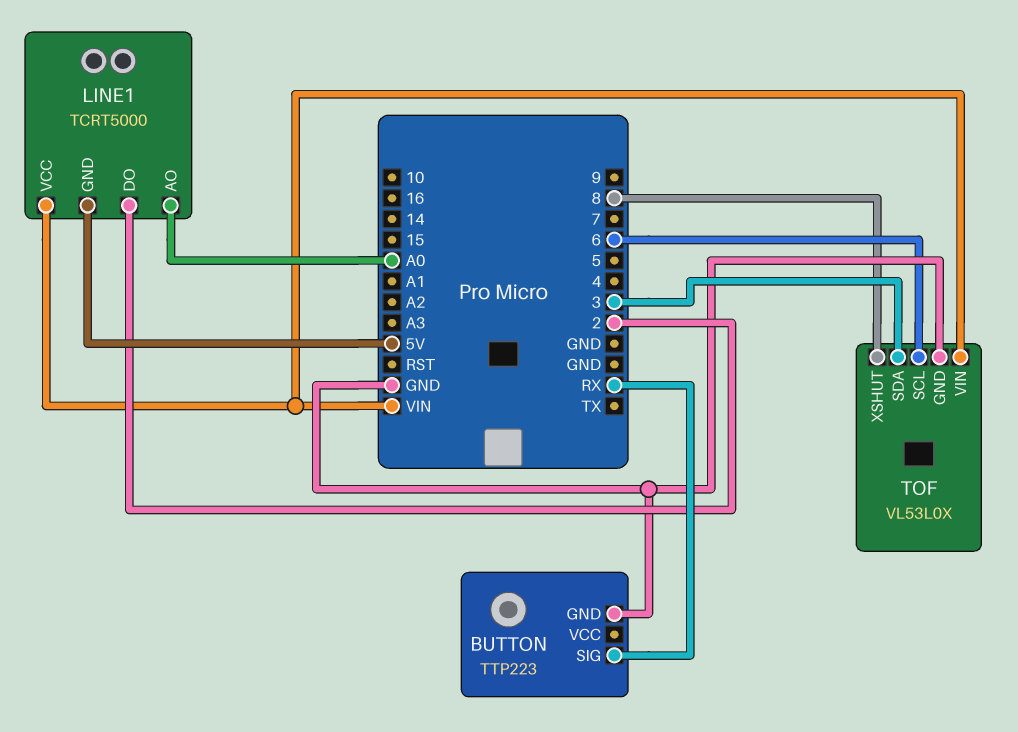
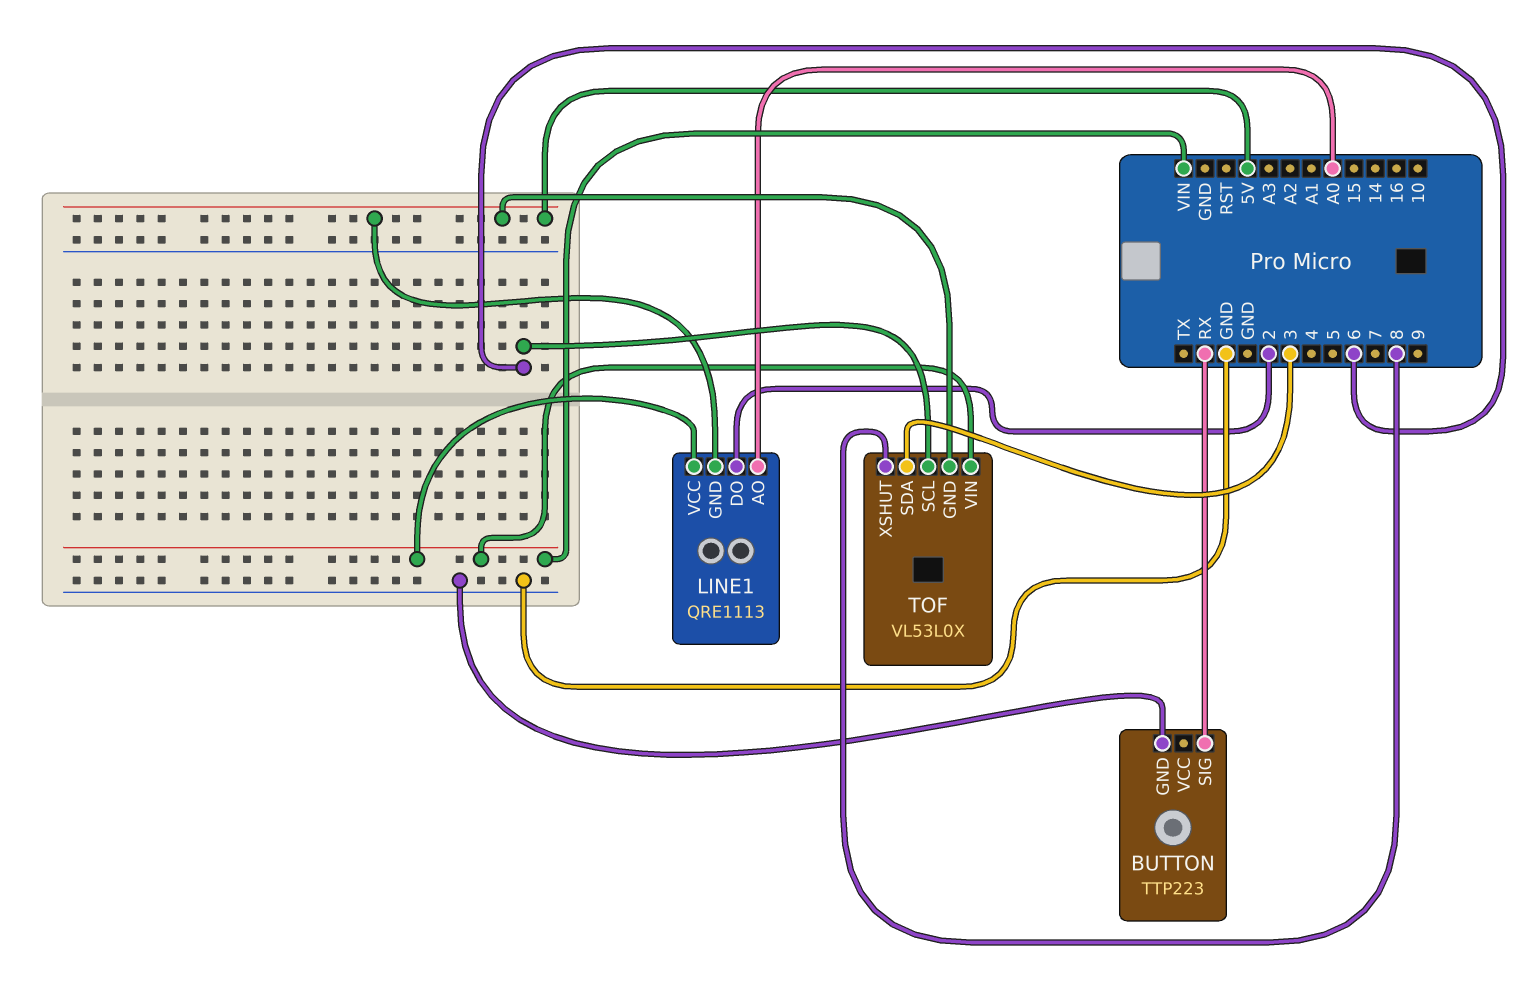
LINE1: TCRT5000 -> QRE1113
TOF pin GND: GND -> 5V

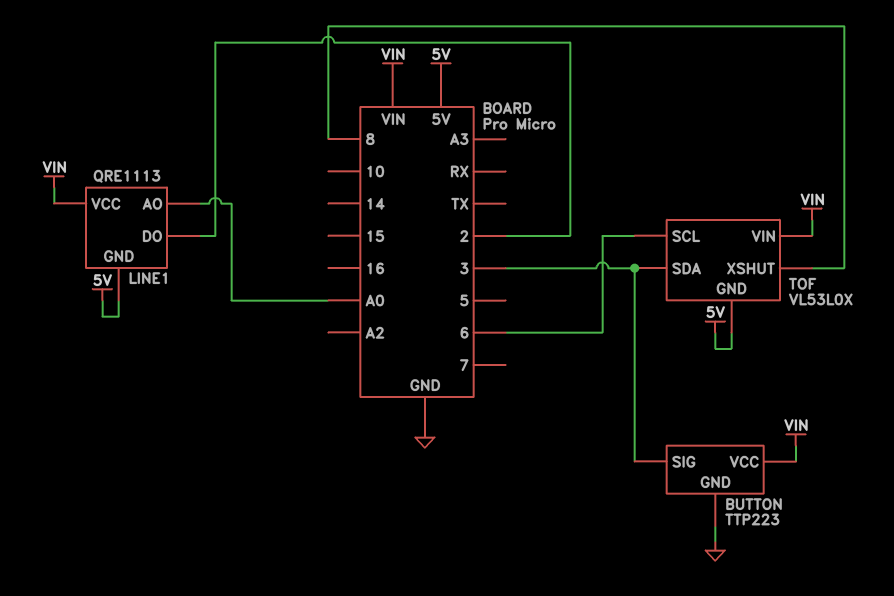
BUTTON pin SIG: RX -> 3
BUTTON pin VCC: none -> VIN

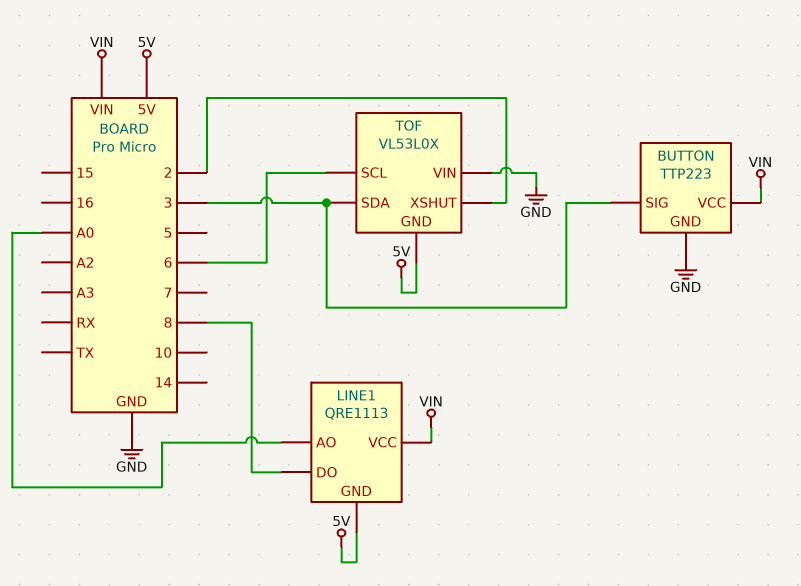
LINE1 pin DO: 2 -> 8
TOF pin VIN: VIN -> GND
TOF pin XSHUT: 8 -> 2

